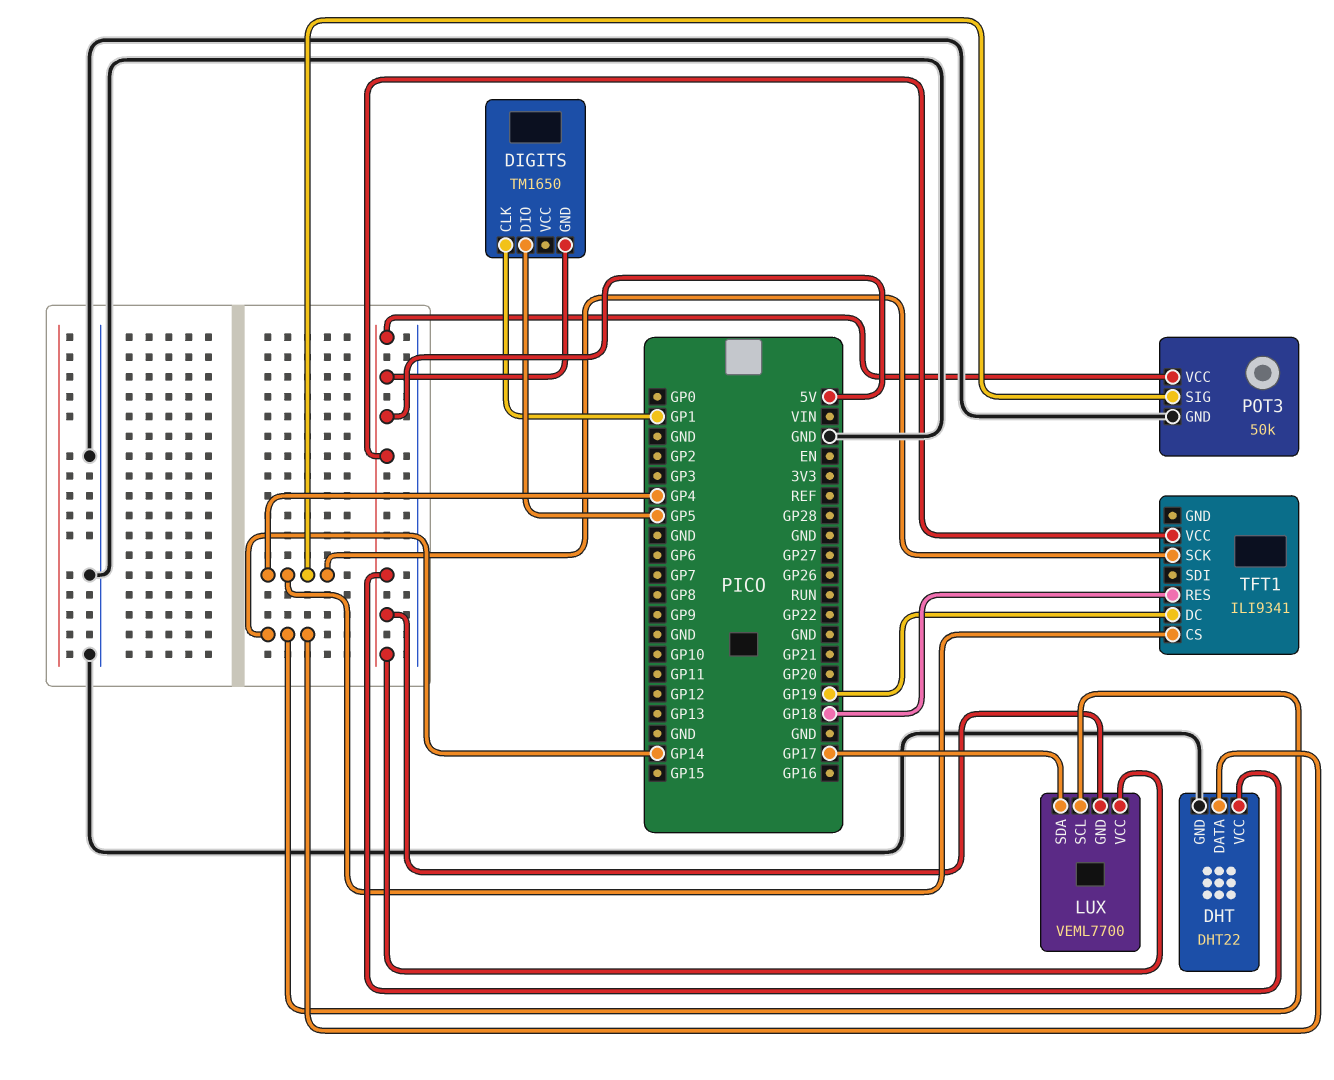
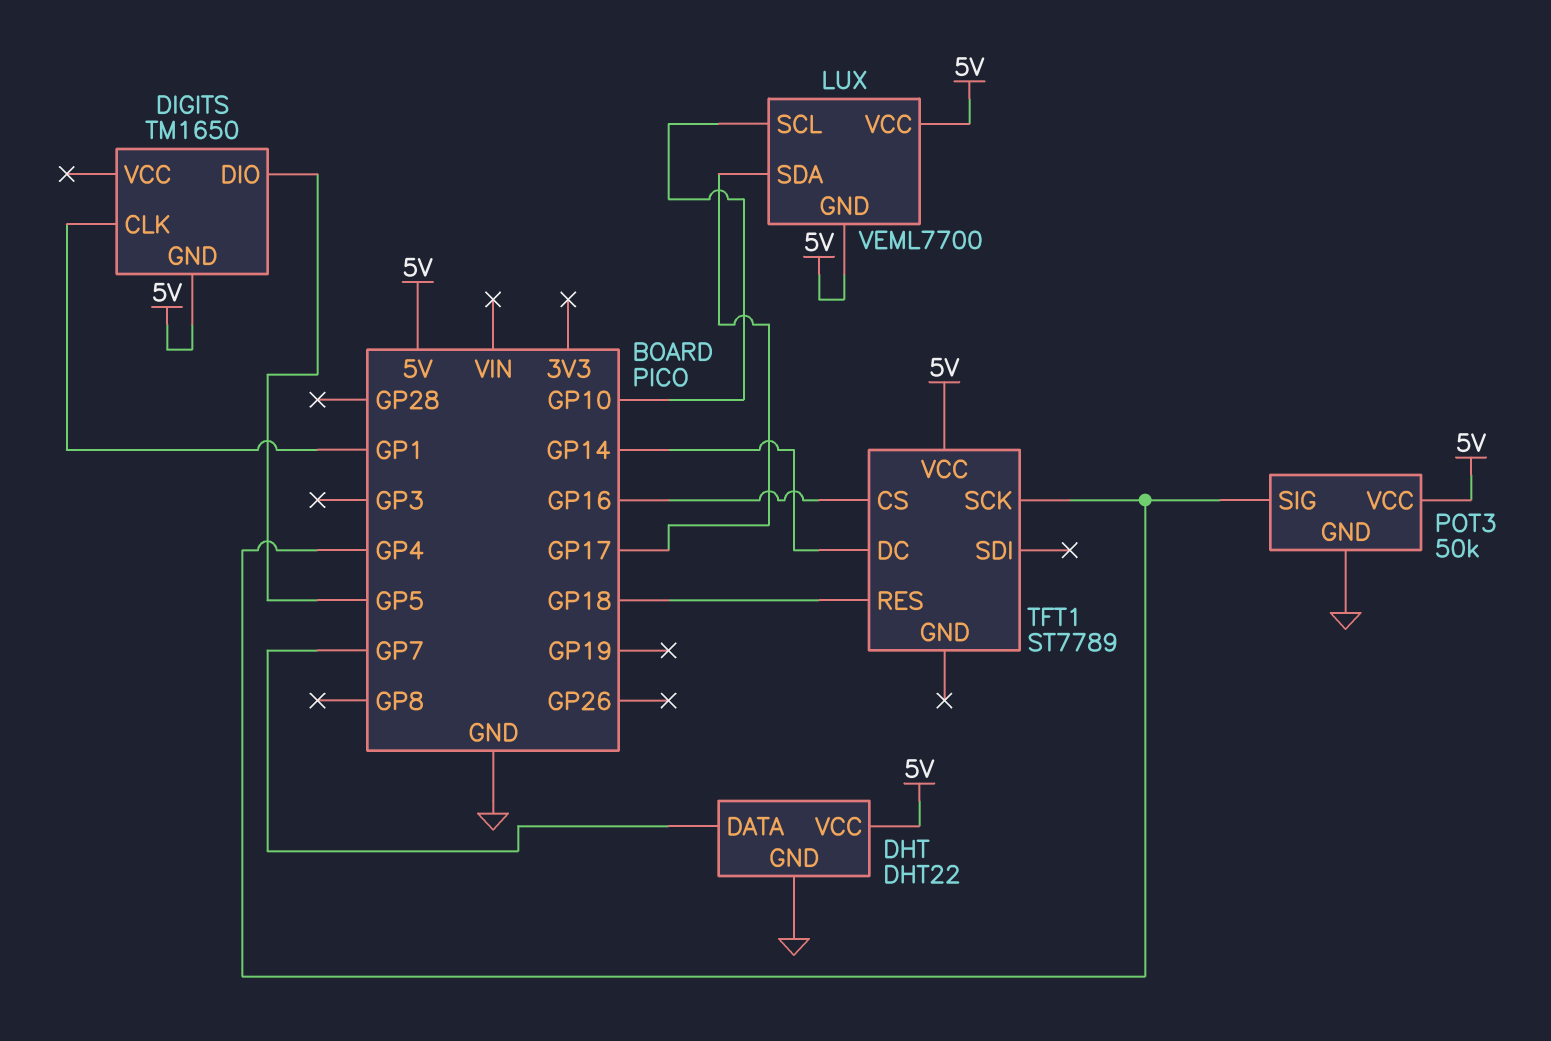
DHT pin DATA: GP14 -> GP7
LUX pin SCL: GP14 -> GP10
TFT1: ILI9341 -> ST7789
TFT1 pin CS: GP4 -> GP16
TFT1 pin DC: GP19 -> GP14

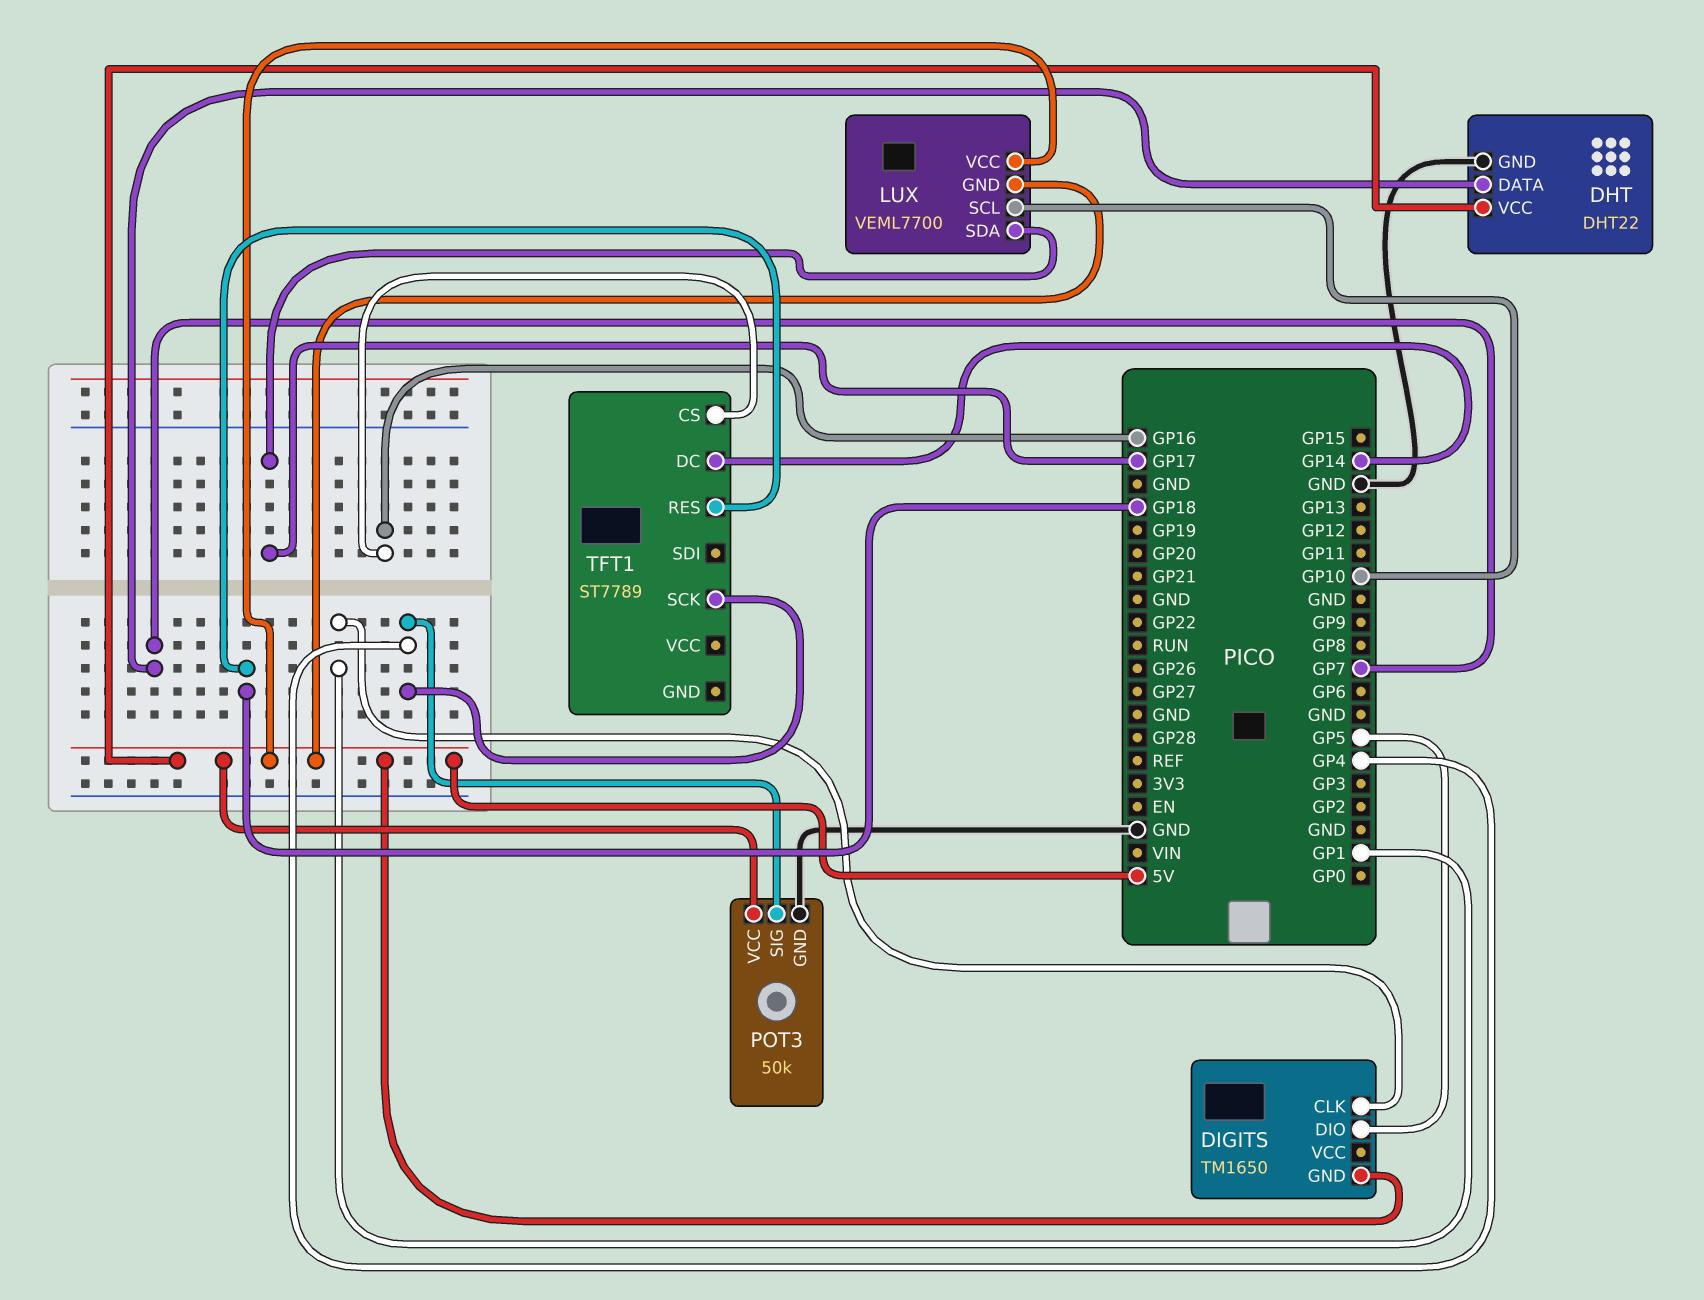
TFT1 pin VCC: 5V -> none

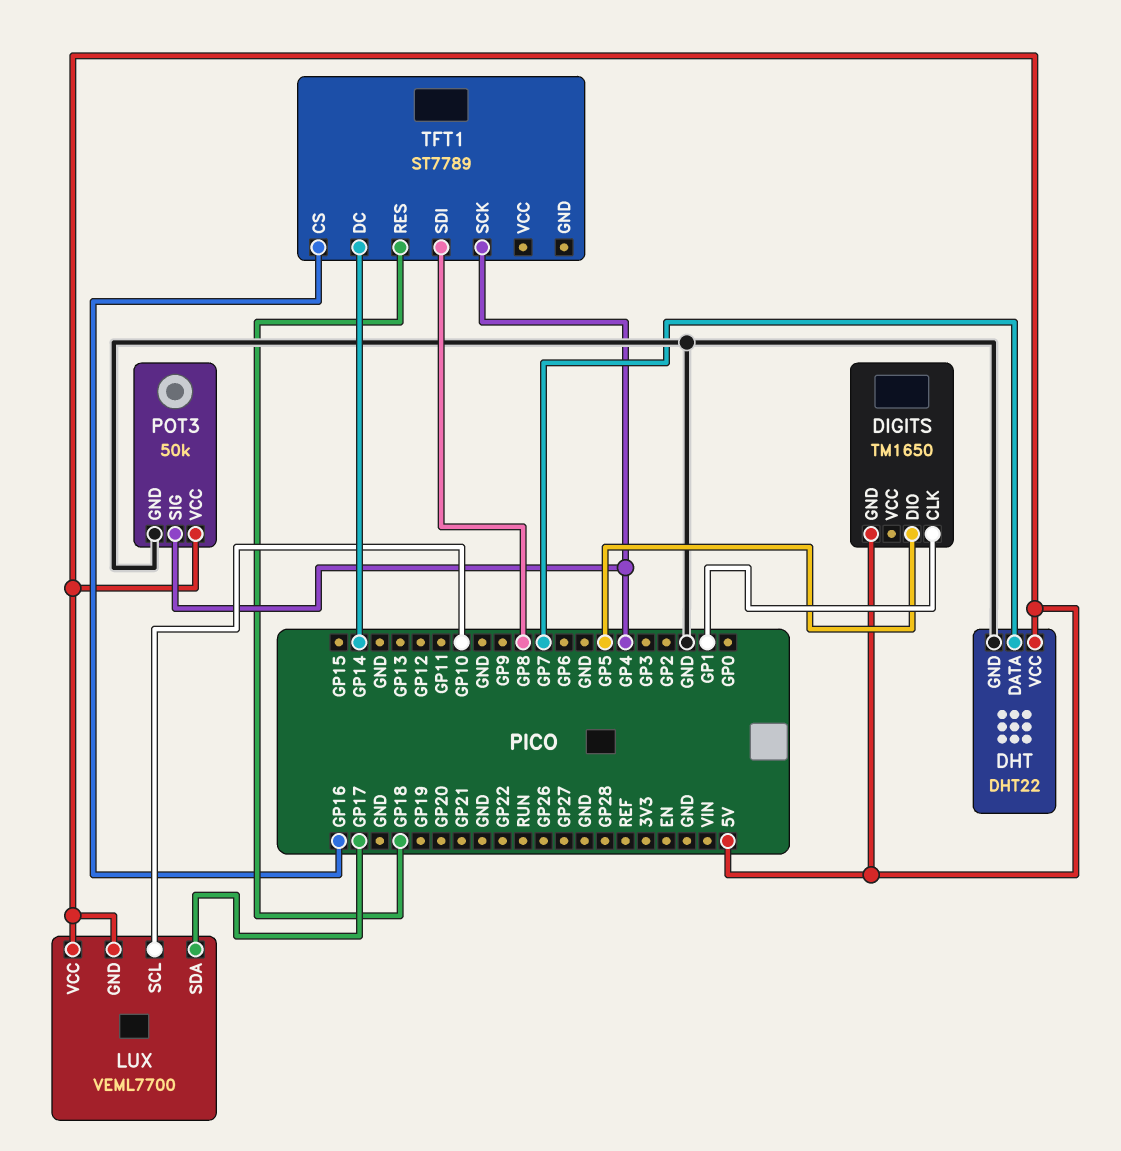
TFT1 pin SDI: none -> GP8

